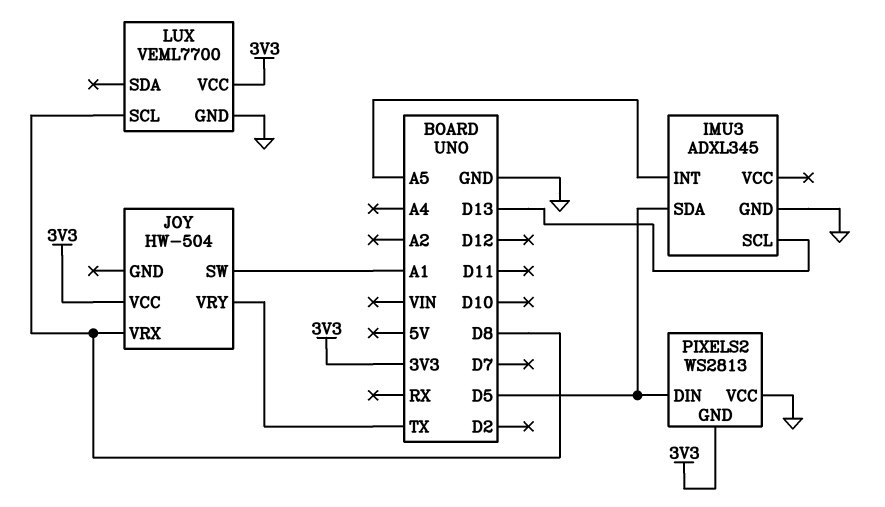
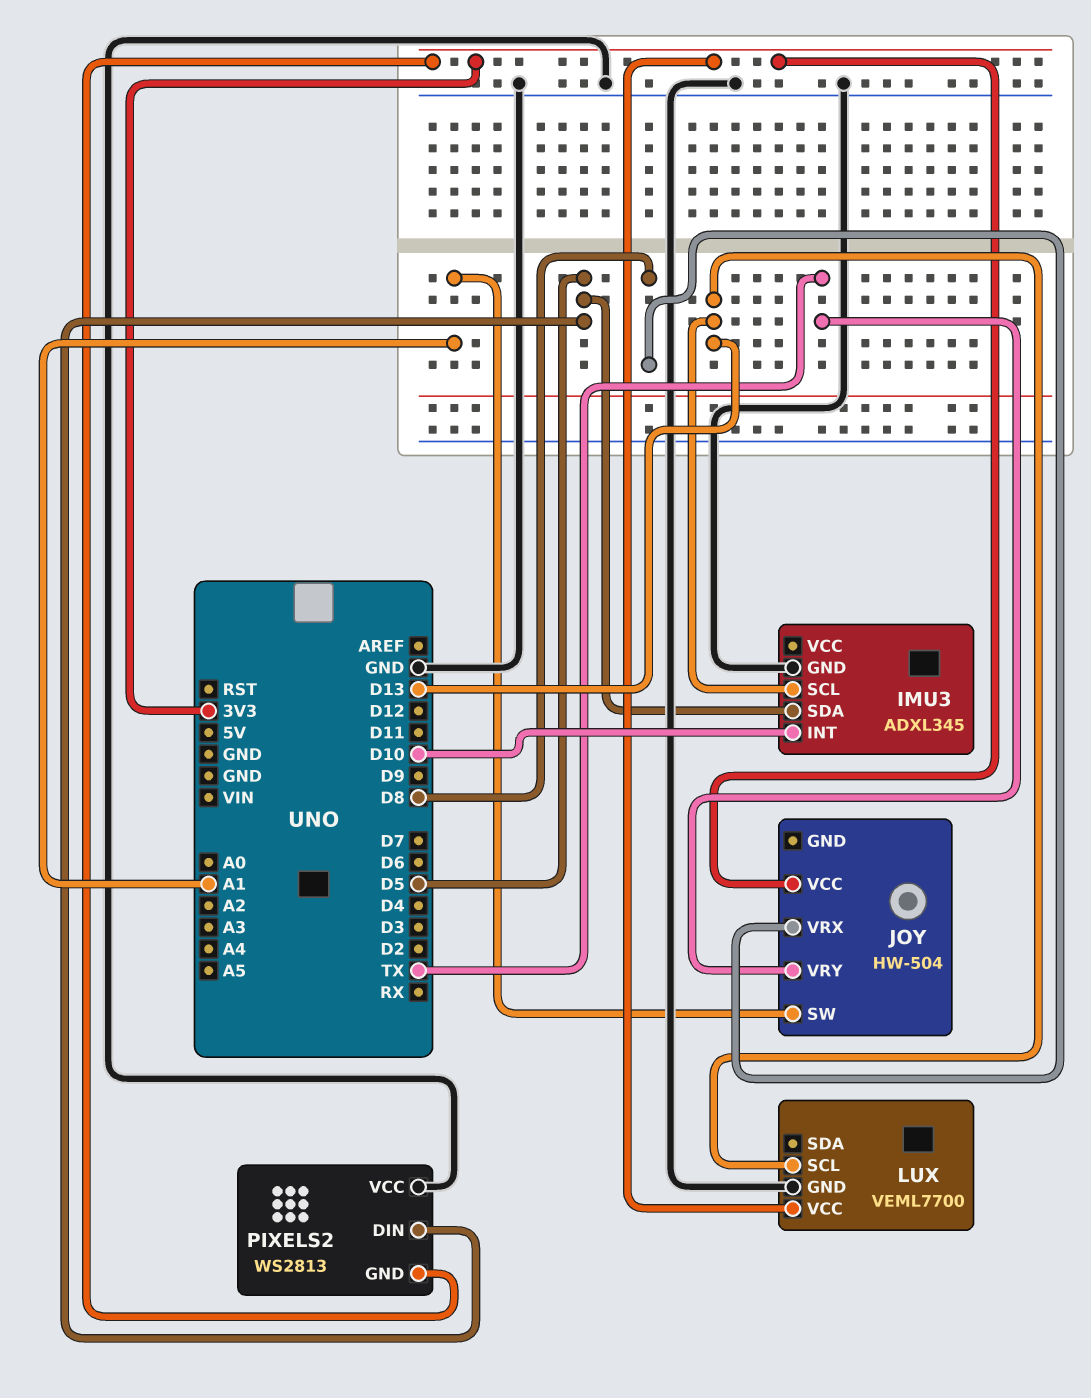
IMU3 pin INT: A5 -> D10
LUX pin SCL: D8 -> D13

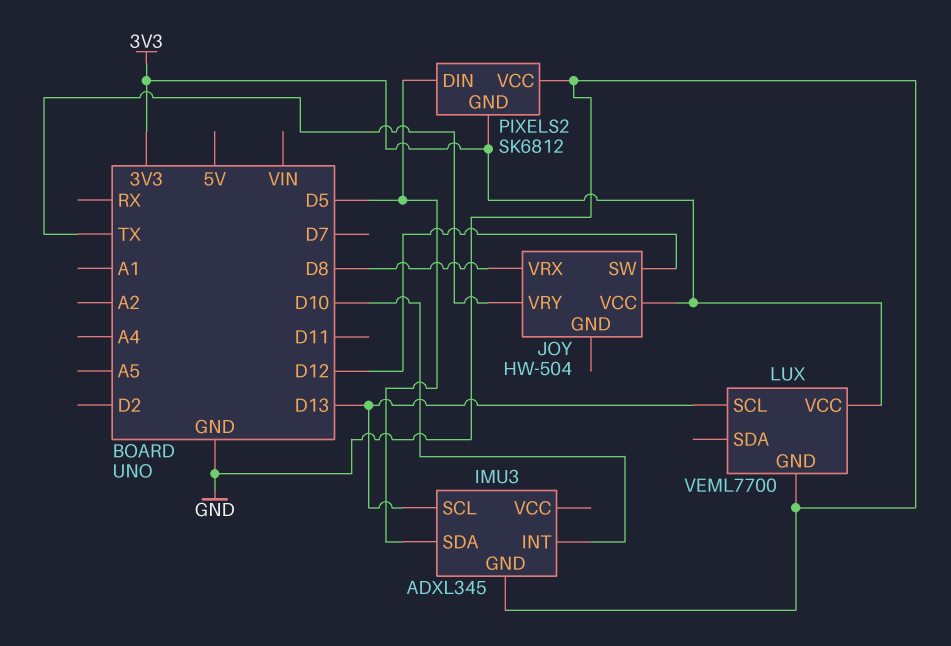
JOY pin SW: A1 -> D12
PIXELS2: WS2813 -> SK6812

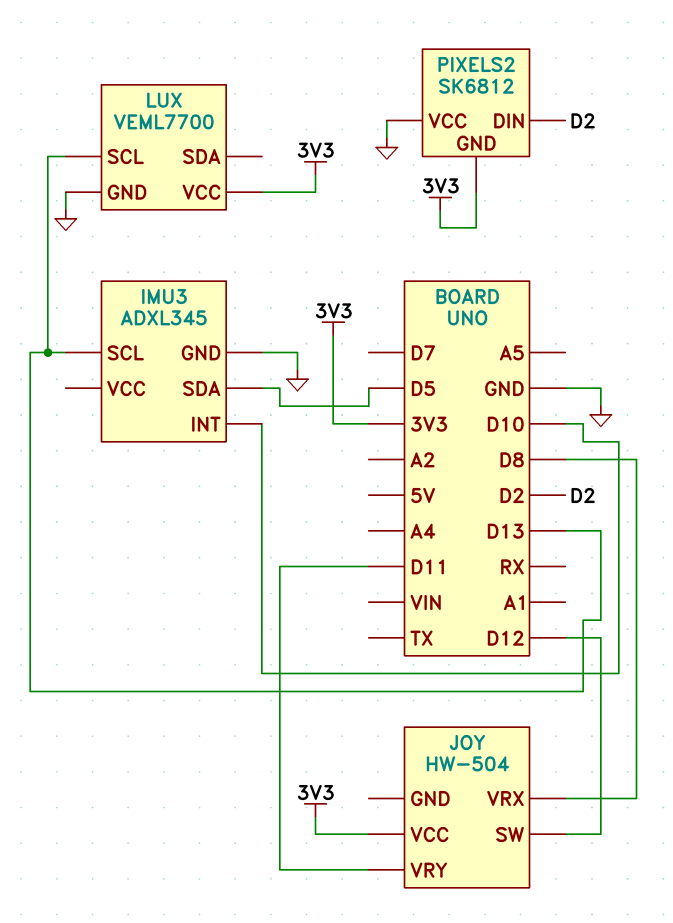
JOY pin VRY: TX -> D11
PIXELS2 pin DIN: D5 -> D2

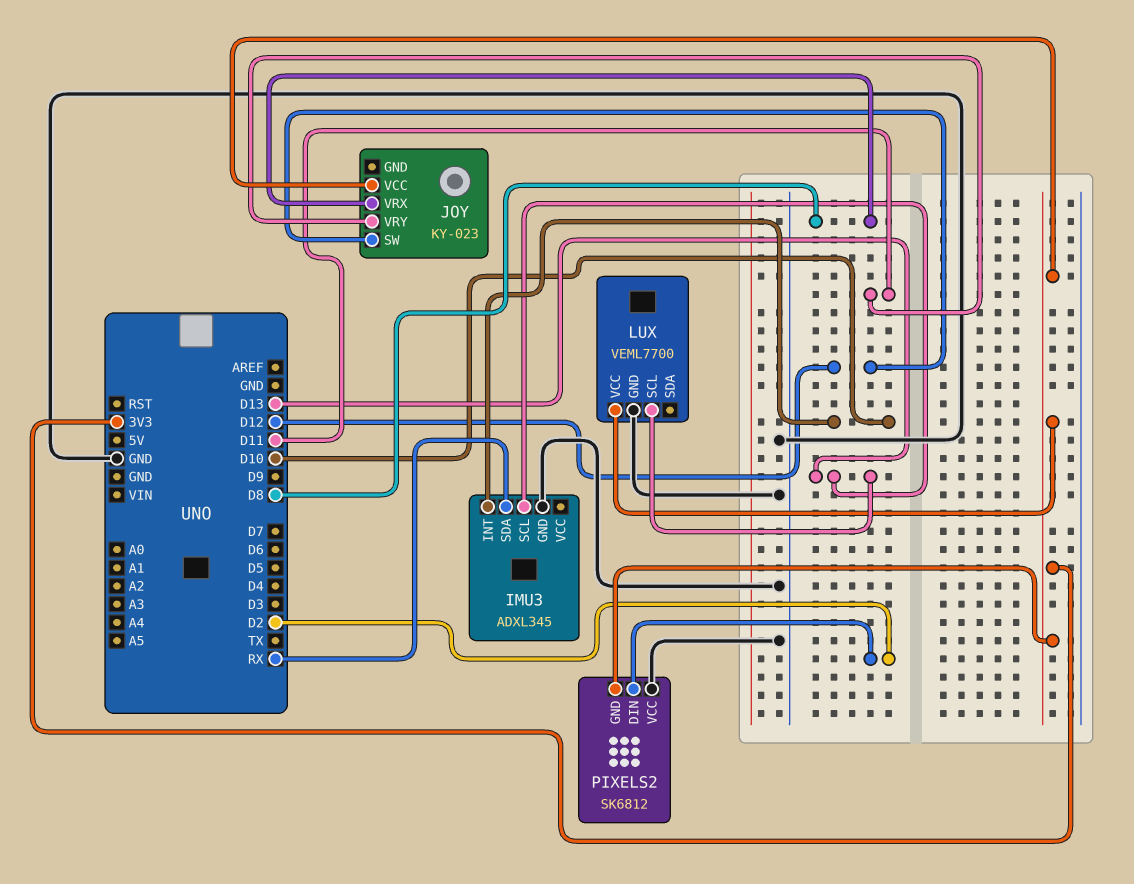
IMU3 pin SDA: D5 -> RX
JOY: HW-504 -> KY-023

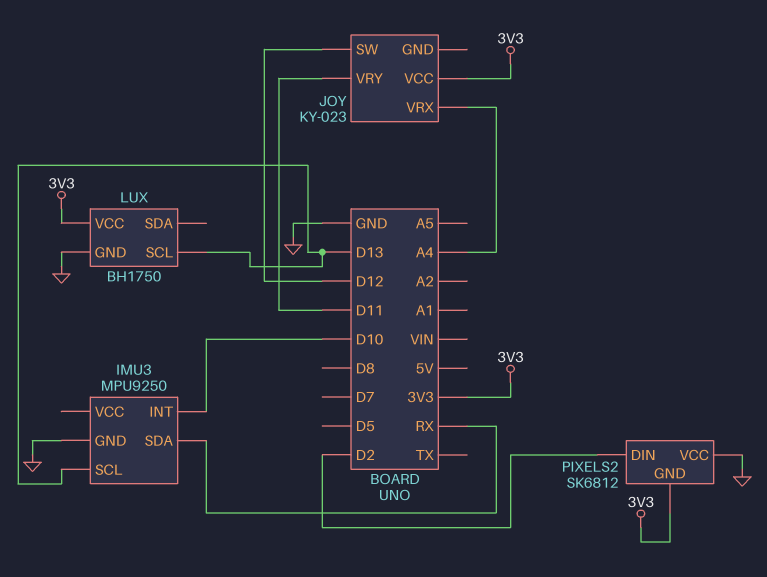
IMU3: ADXL345 -> MPU9250
JOY pin VRX: D8 -> A4
LUX: VEML7700 -> BH1750

